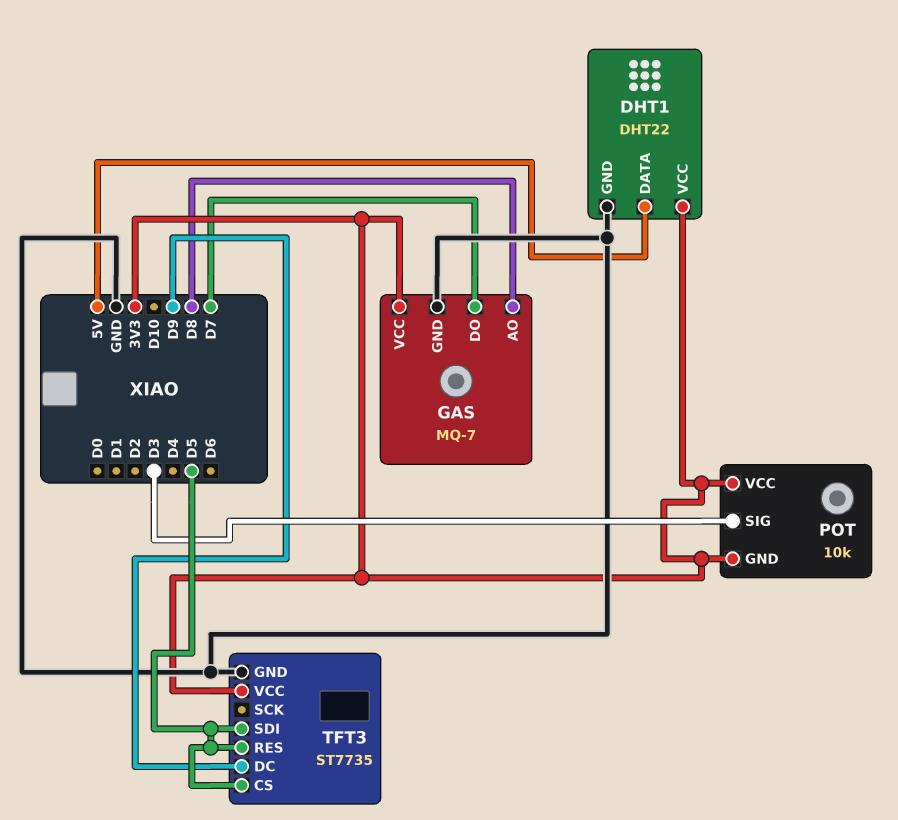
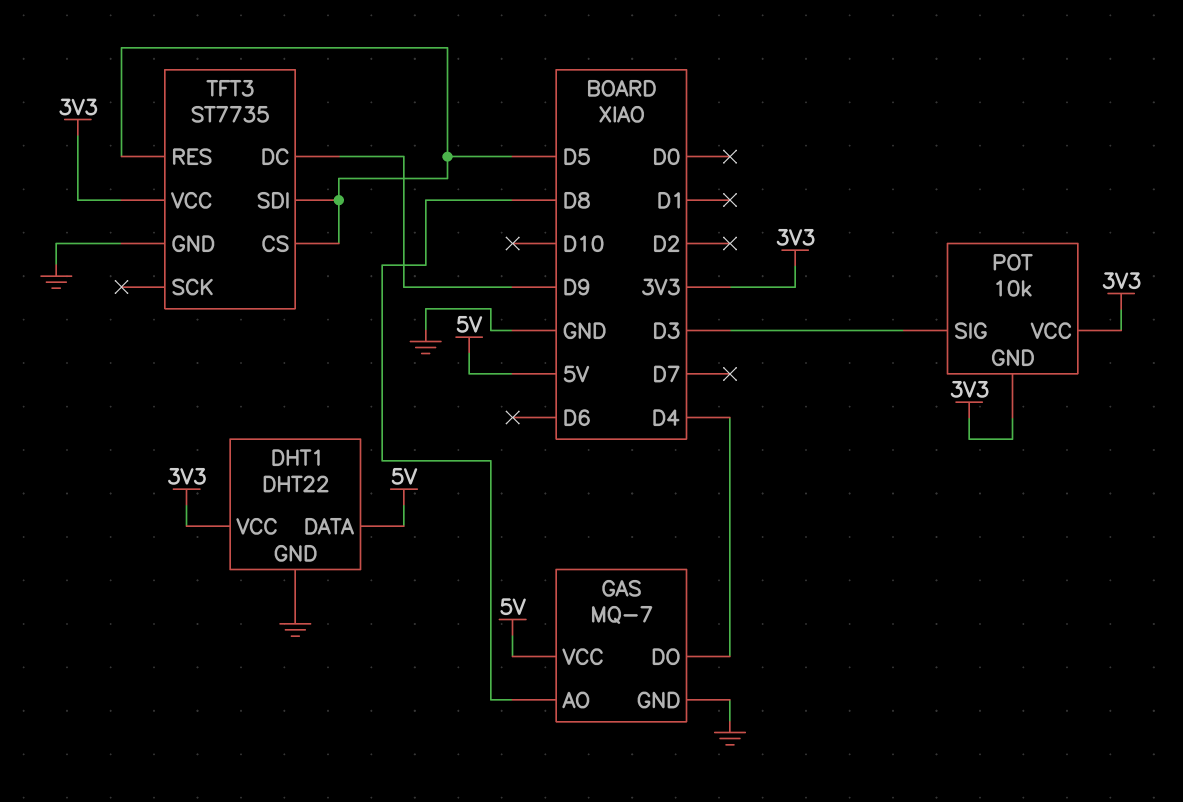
GAS pin DO: D7 -> D4
GAS pin VCC: 3V3 -> 5V

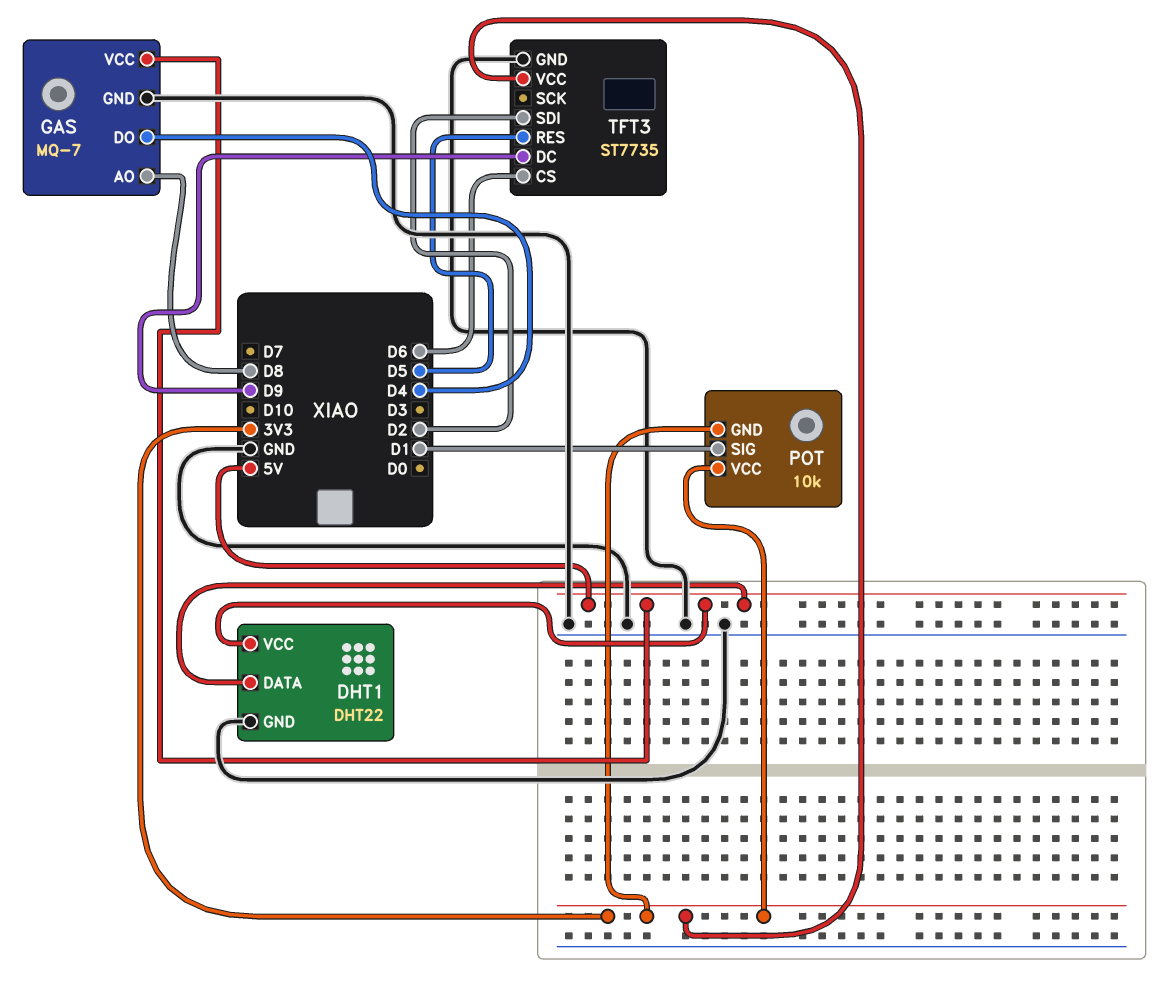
DHT1 pin VCC: 3V3 -> 5V
POT pin SIG: D3 -> D1
TFT3 pin CS: D5 -> D6
TFT3 pin SDI: D5 -> D2

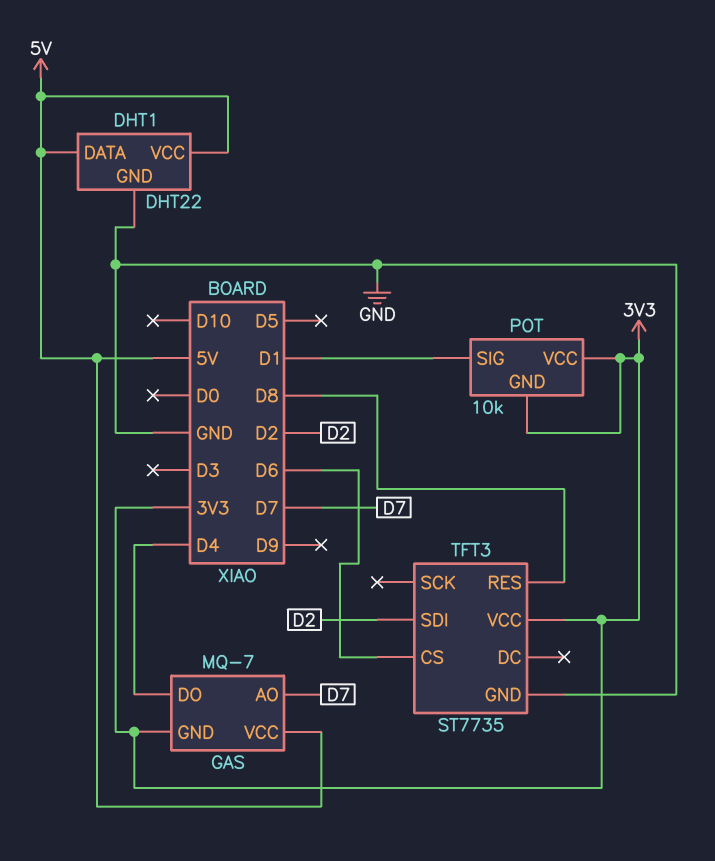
GAS pin AO: D8 -> D7
GAS pin GND: GND -> 3V3
TFT3 pin DC: D9 -> none
TFT3 pin RES: D5 -> D8

